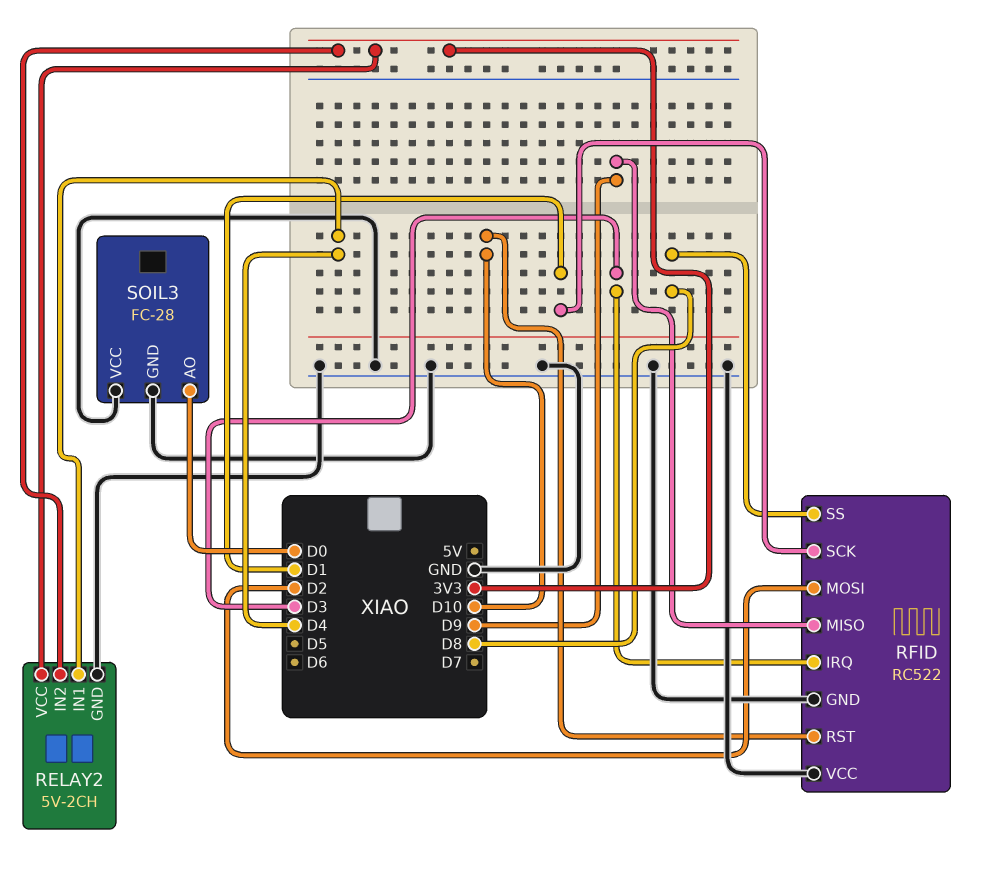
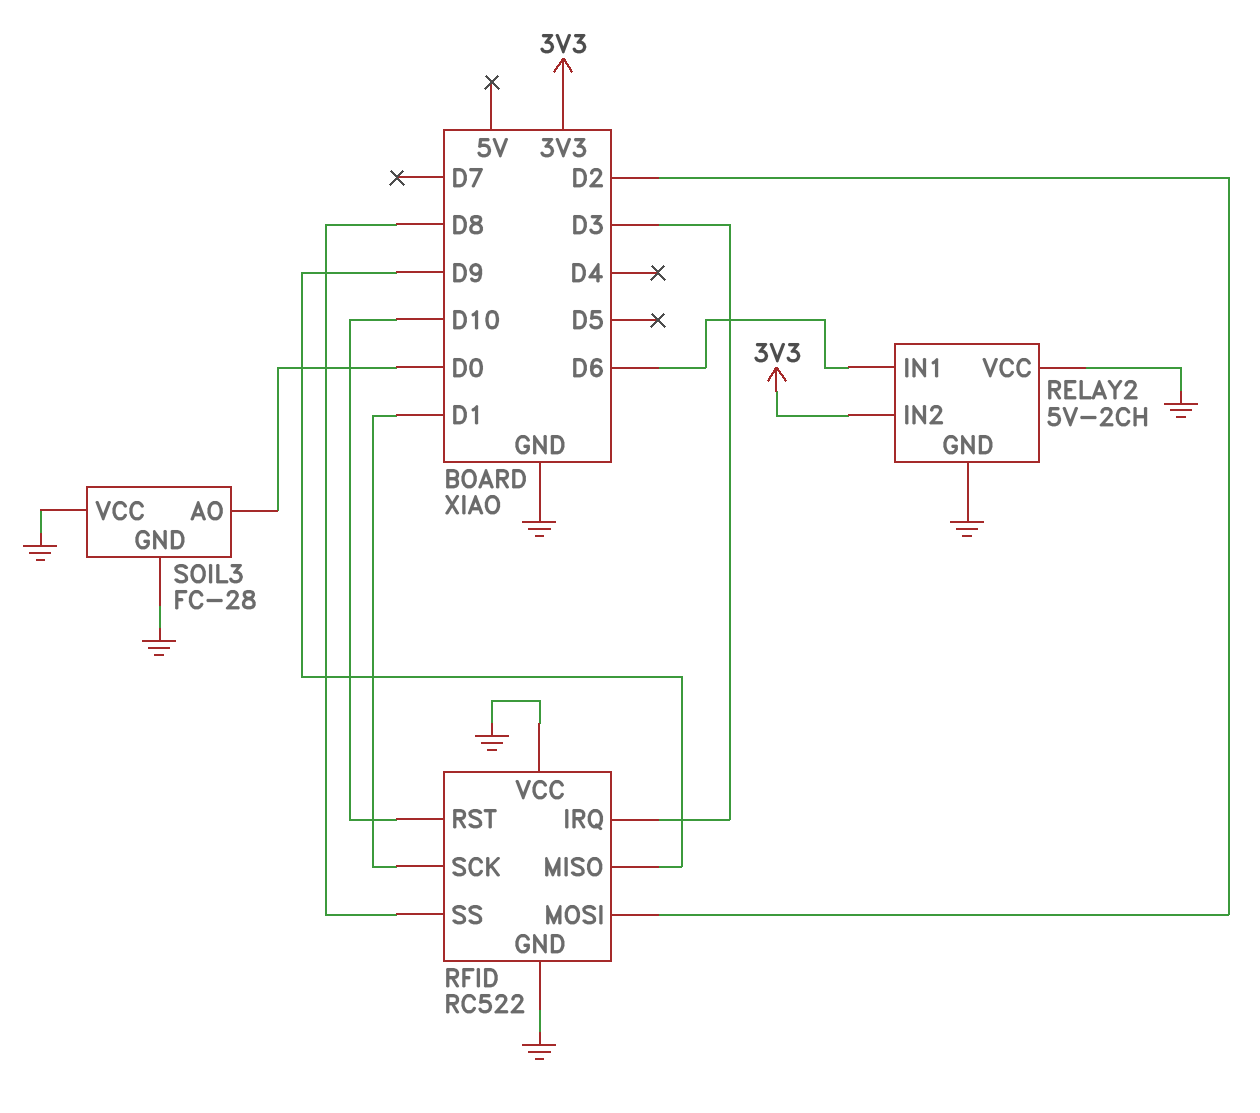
RELAY2 pin IN1: D4 -> D6
RELAY2 pin VCC: 3V3 -> GND

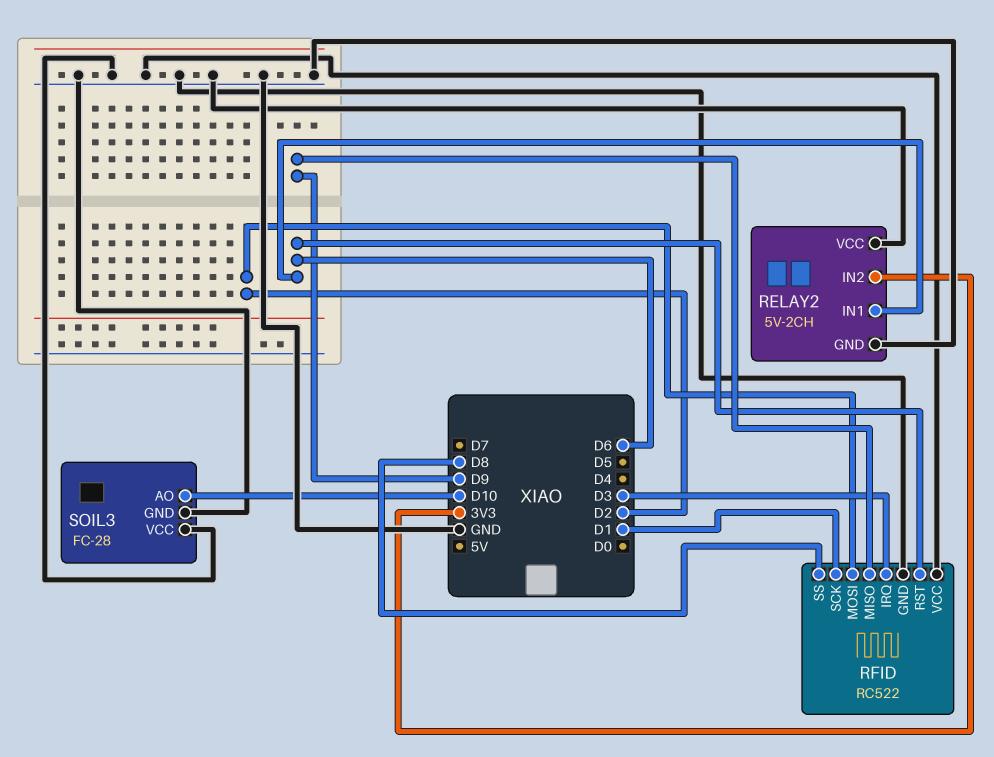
RFID pin RST: D10 -> D6
SOIL3 pin AO: D0 -> D10

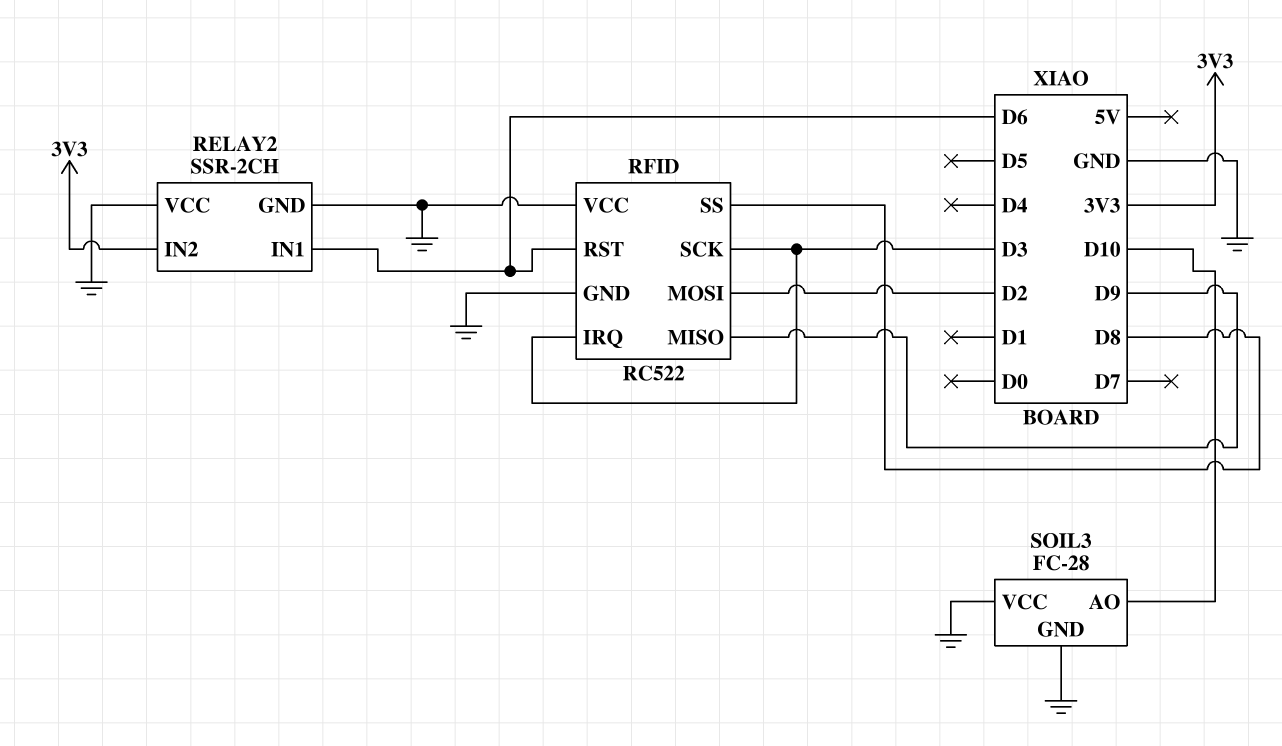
RELAY2: 5V-2CH -> SSR-2CH
RFID pin SCK: D1 -> D3

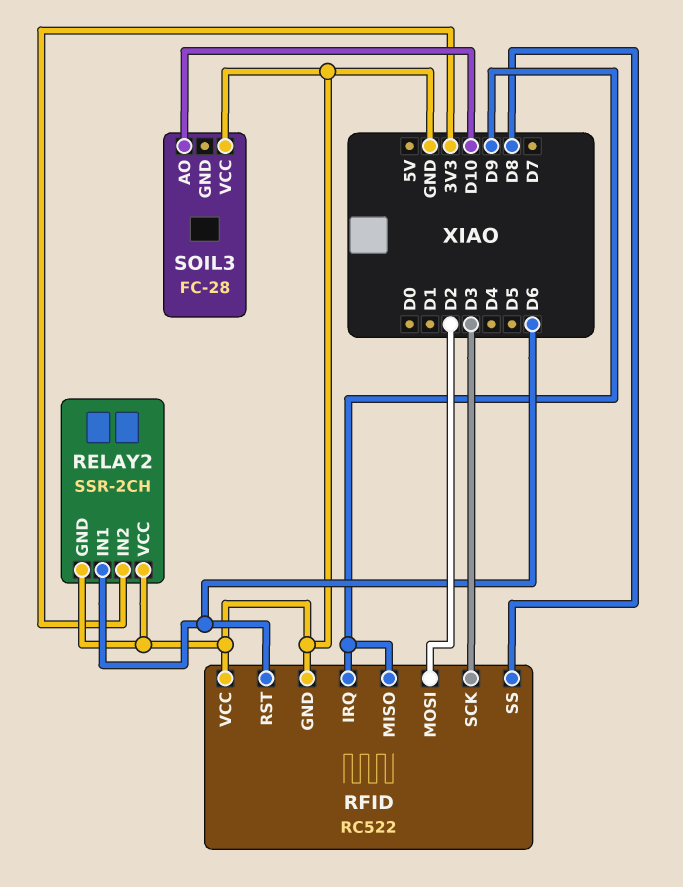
RFID pin IRQ: D3 -> D9
SOIL3 pin GND: GND -> none

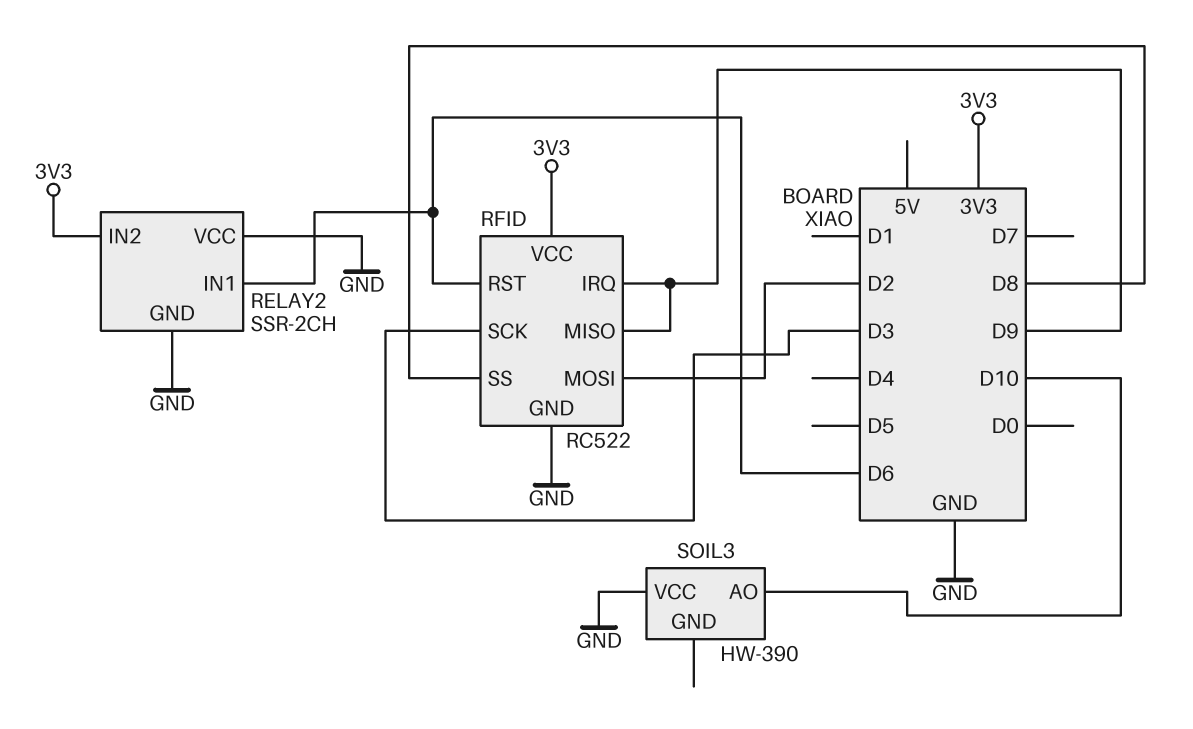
RFID pin VCC: GND -> 3V3
SOIL3: FC-28 -> HW-390

